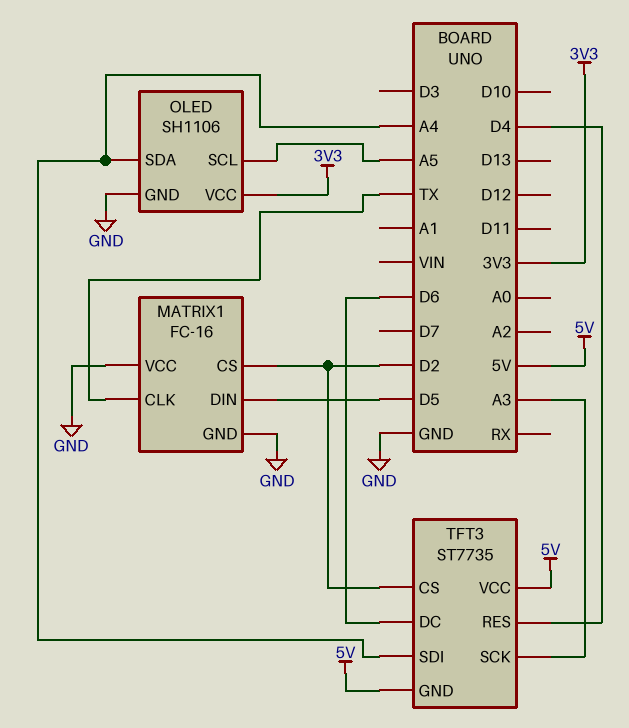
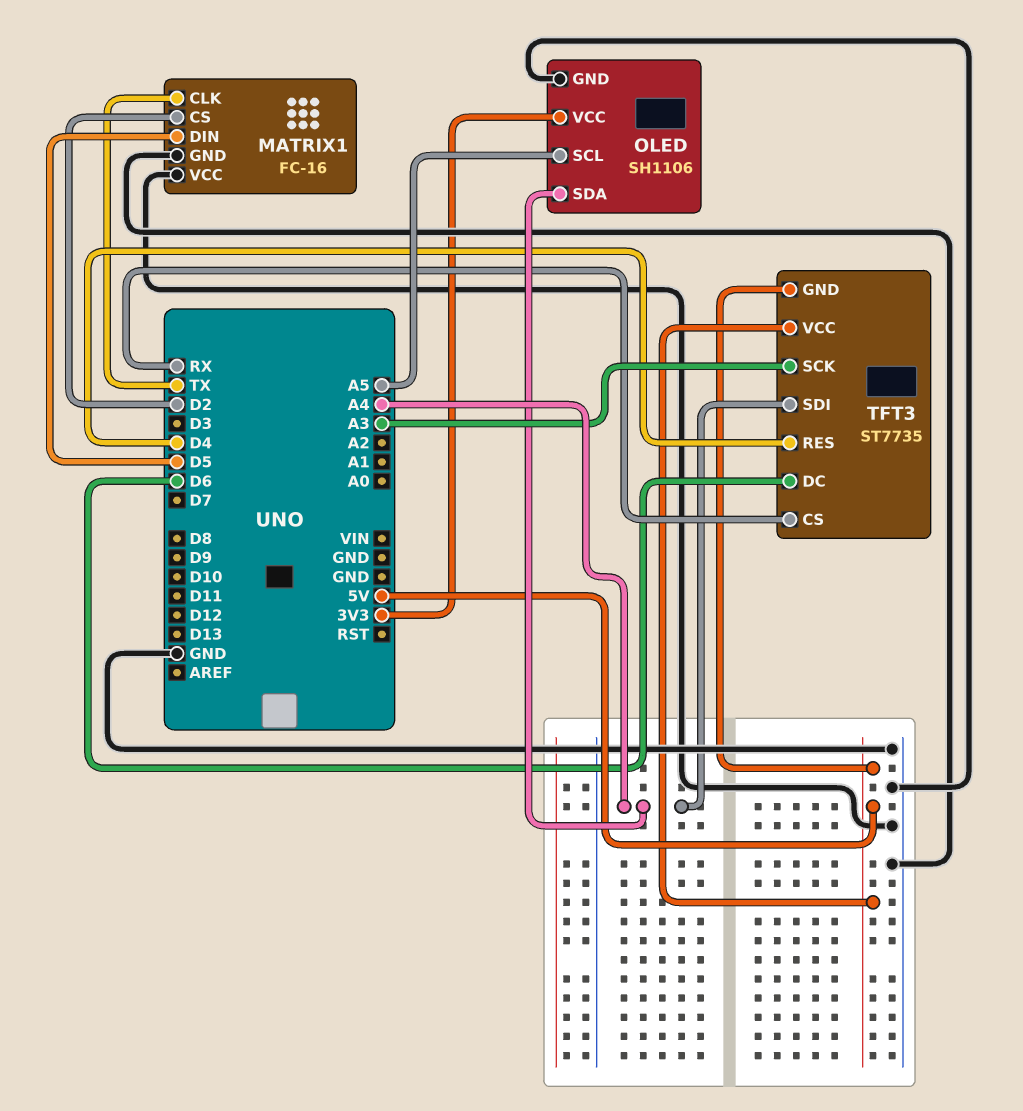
TFT3 pin CS: D2 -> RX

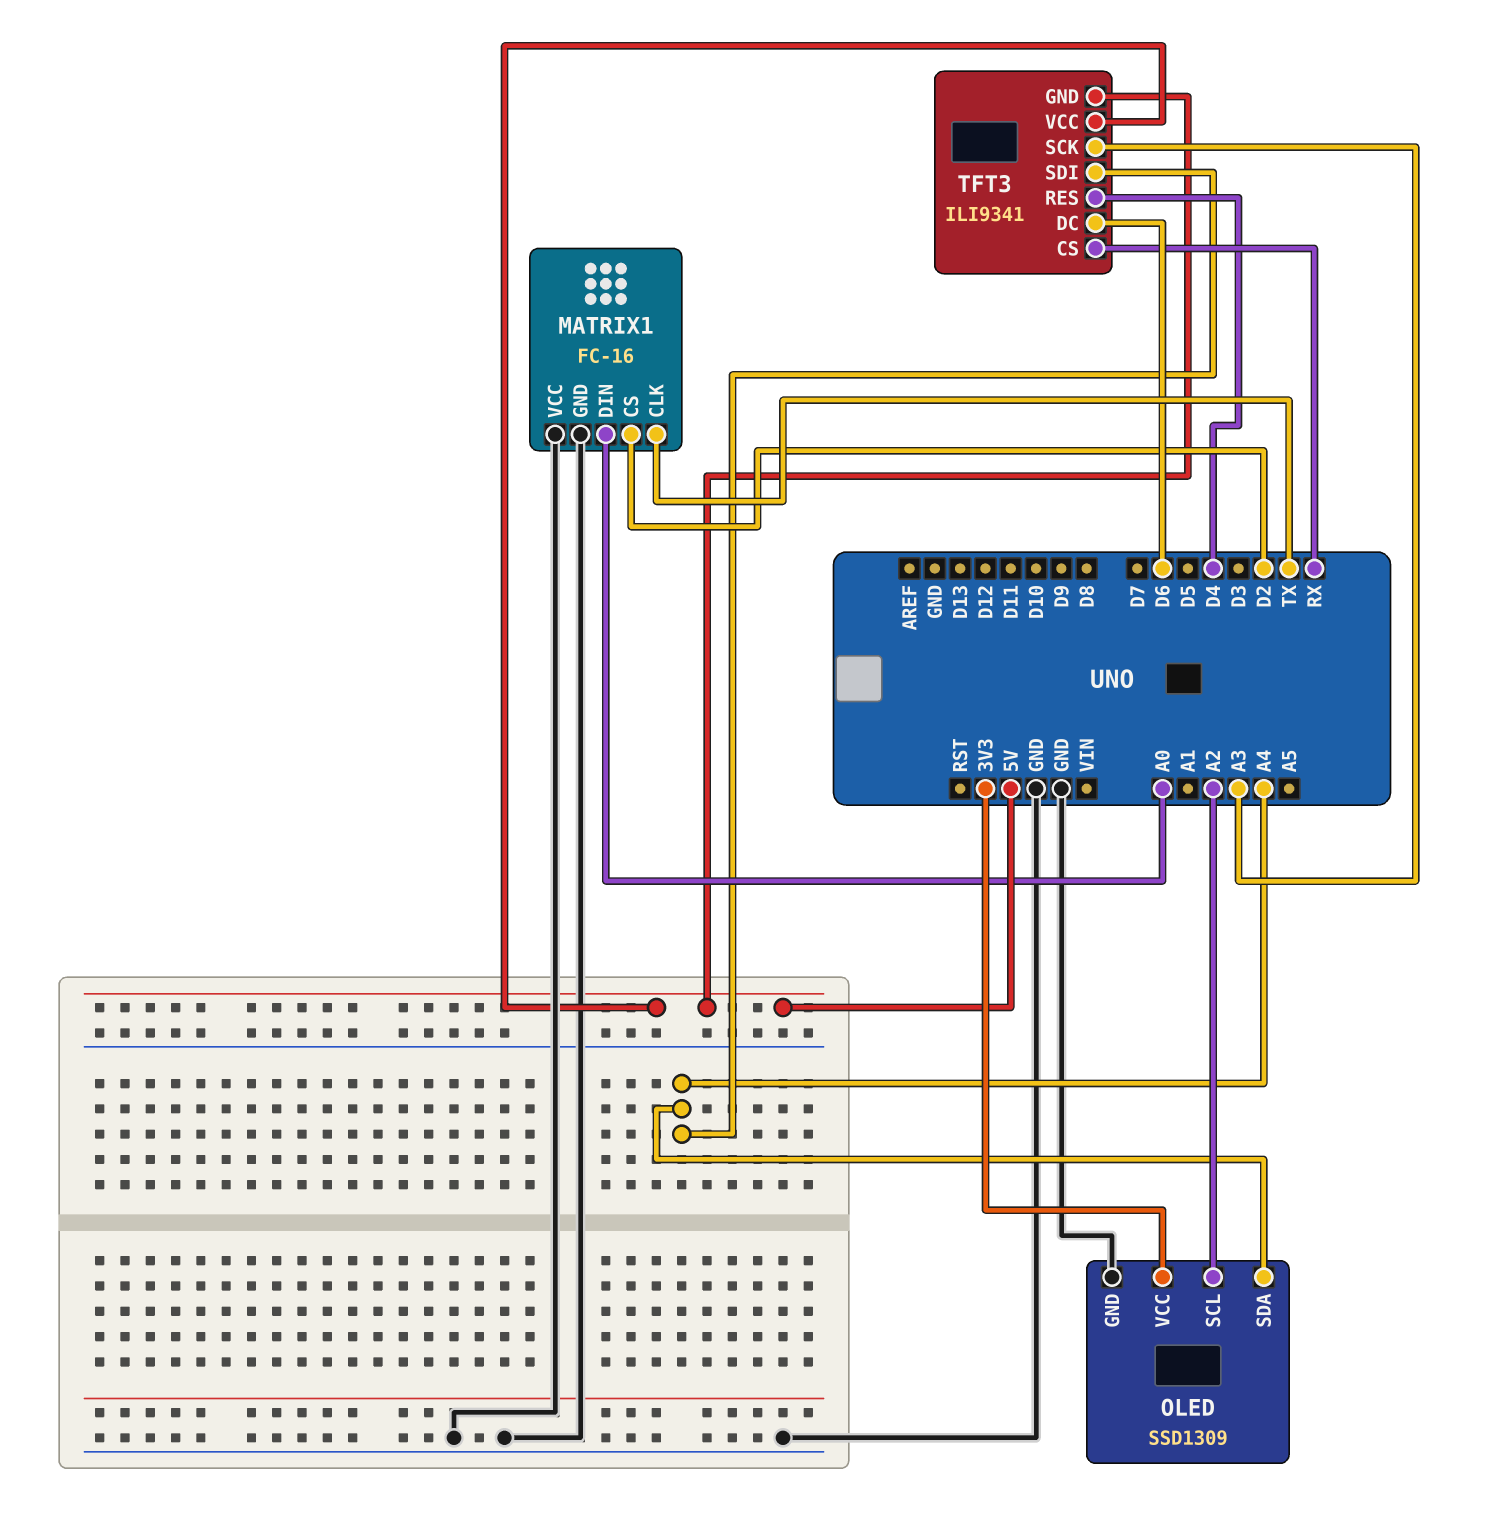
MATRIX1 pin DIN: D5 -> A0
OLED: SH1106 -> SSD1309
OLED pin SCL: A5 -> A2
TFT3: ST7735 -> ILI9341

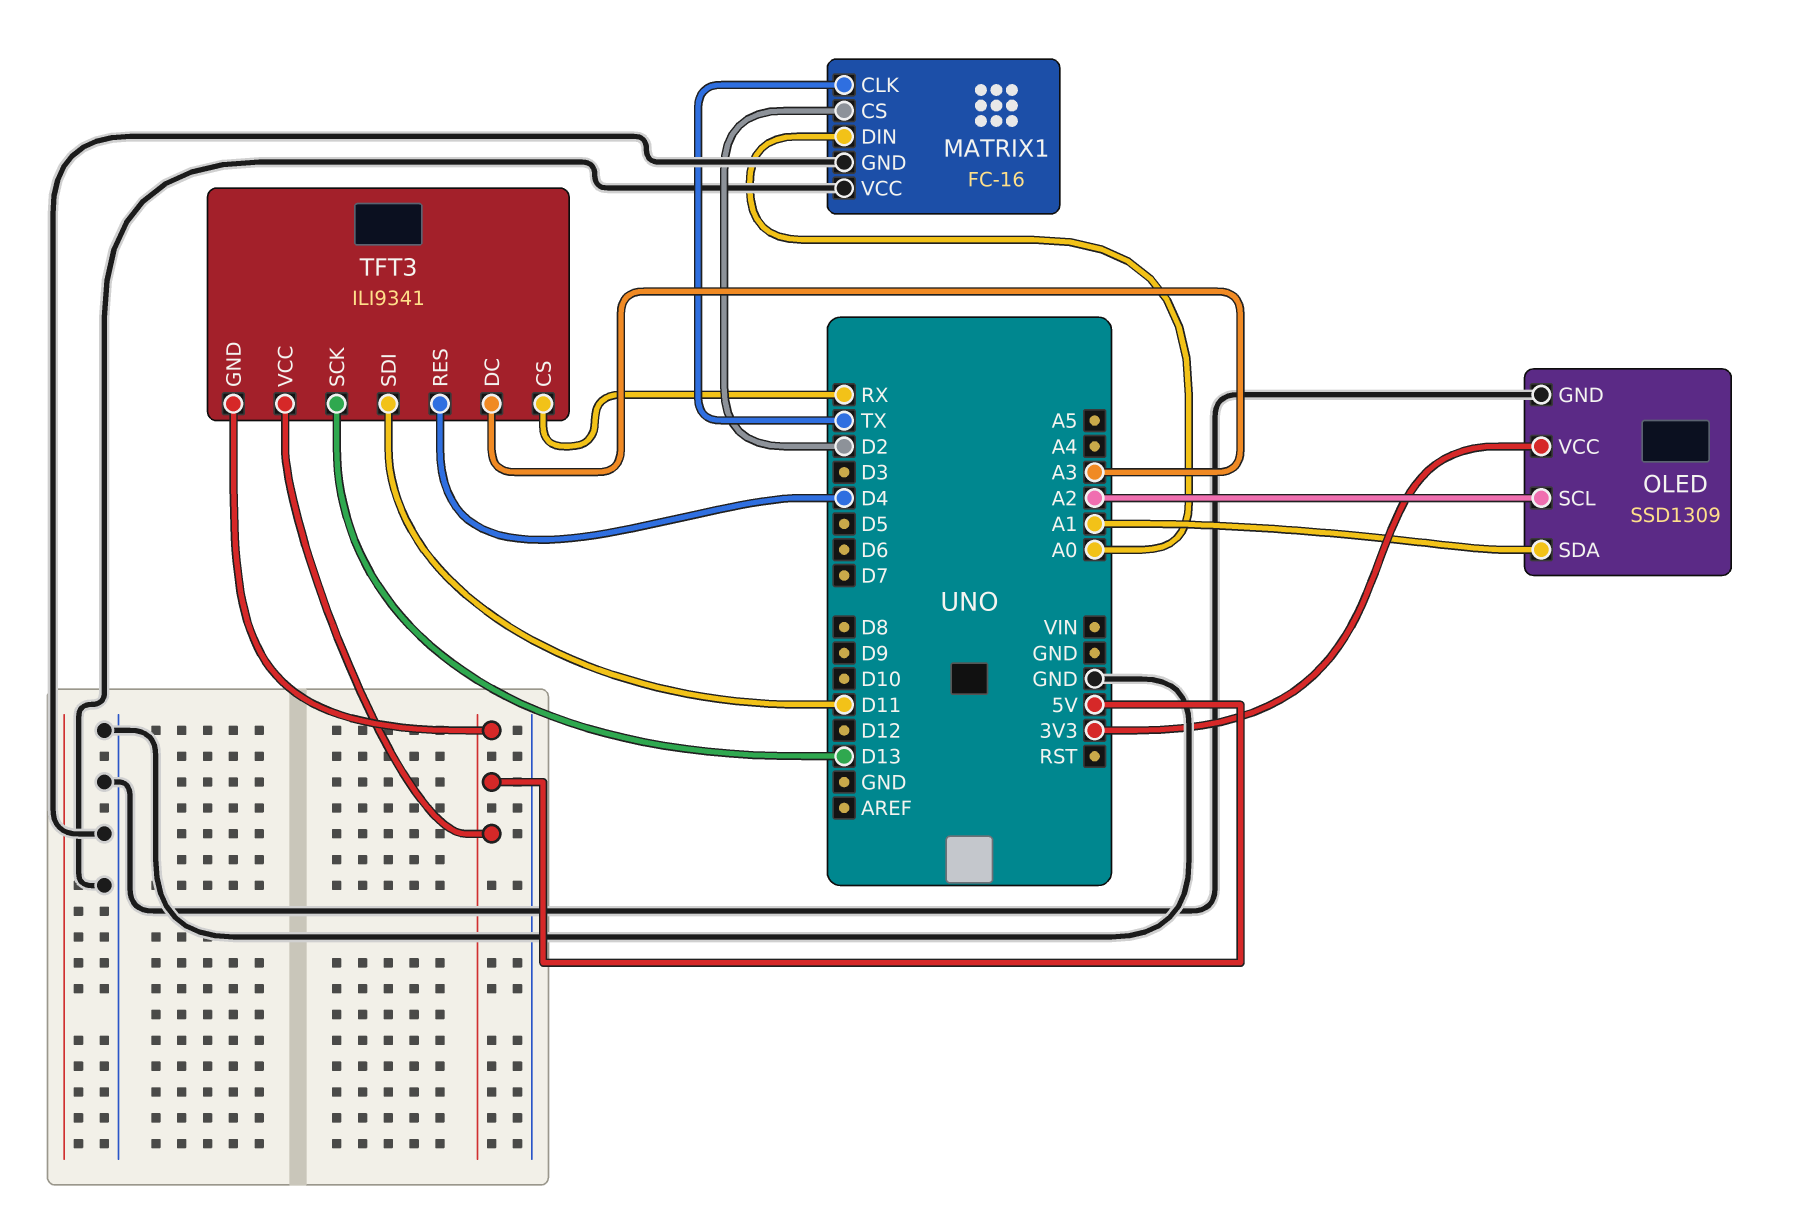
OLED pin SDA: A4 -> A1
TFT3 pin DC: D6 -> A3
TFT3 pin SCK: A3 -> D13
TFT3 pin SDI: A4 -> D11

